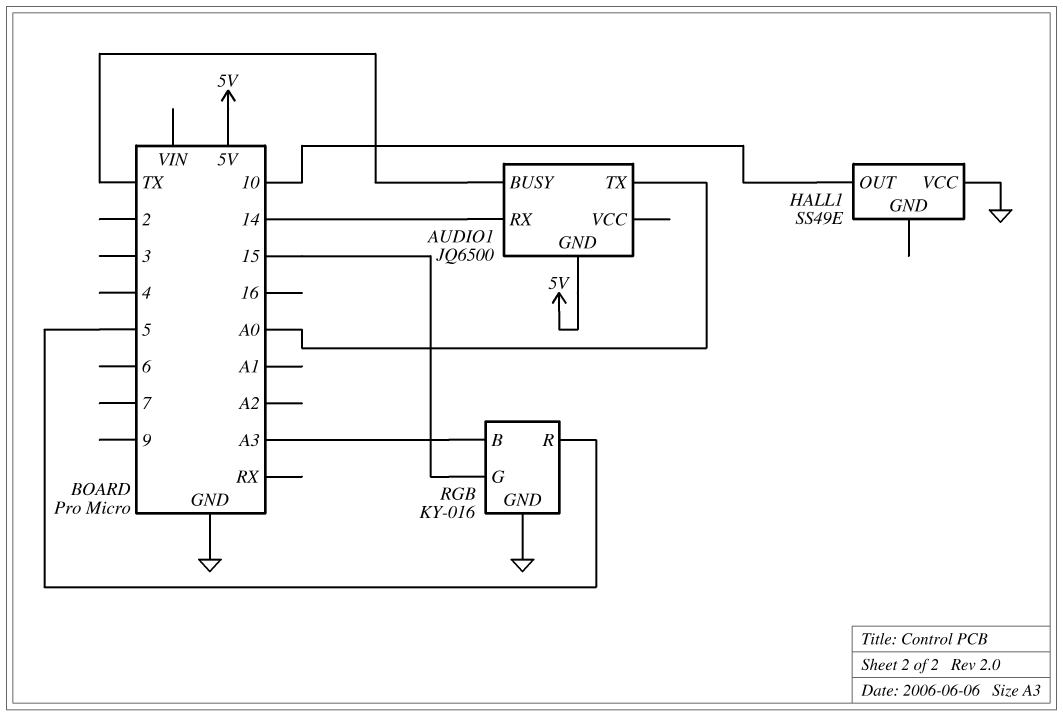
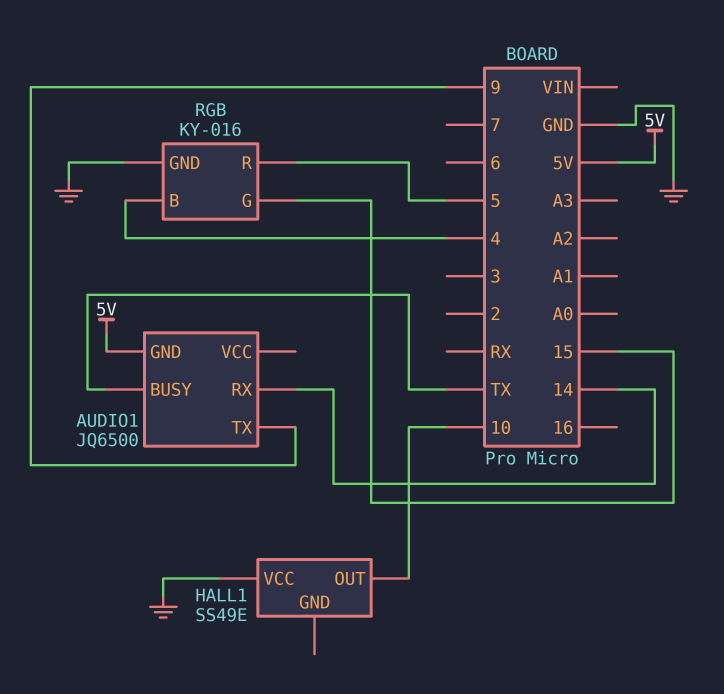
AUDIO1 pin TX: A0 -> 9
RGB pin B: A3 -> 4

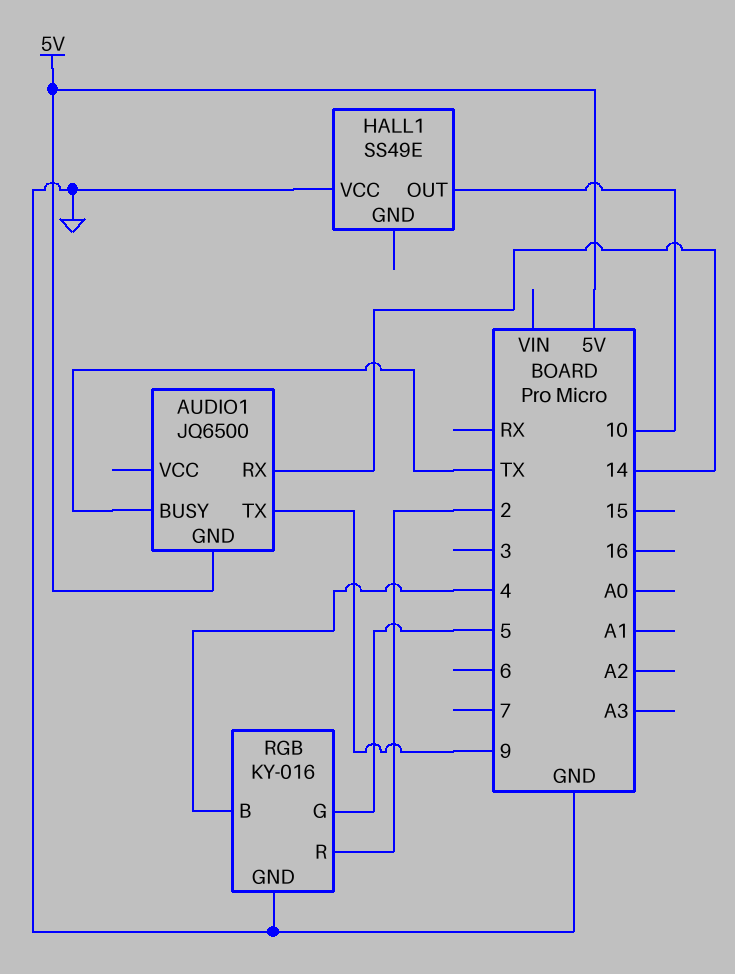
RGB pin G: 15 -> 5
RGB pin R: 5 -> 2

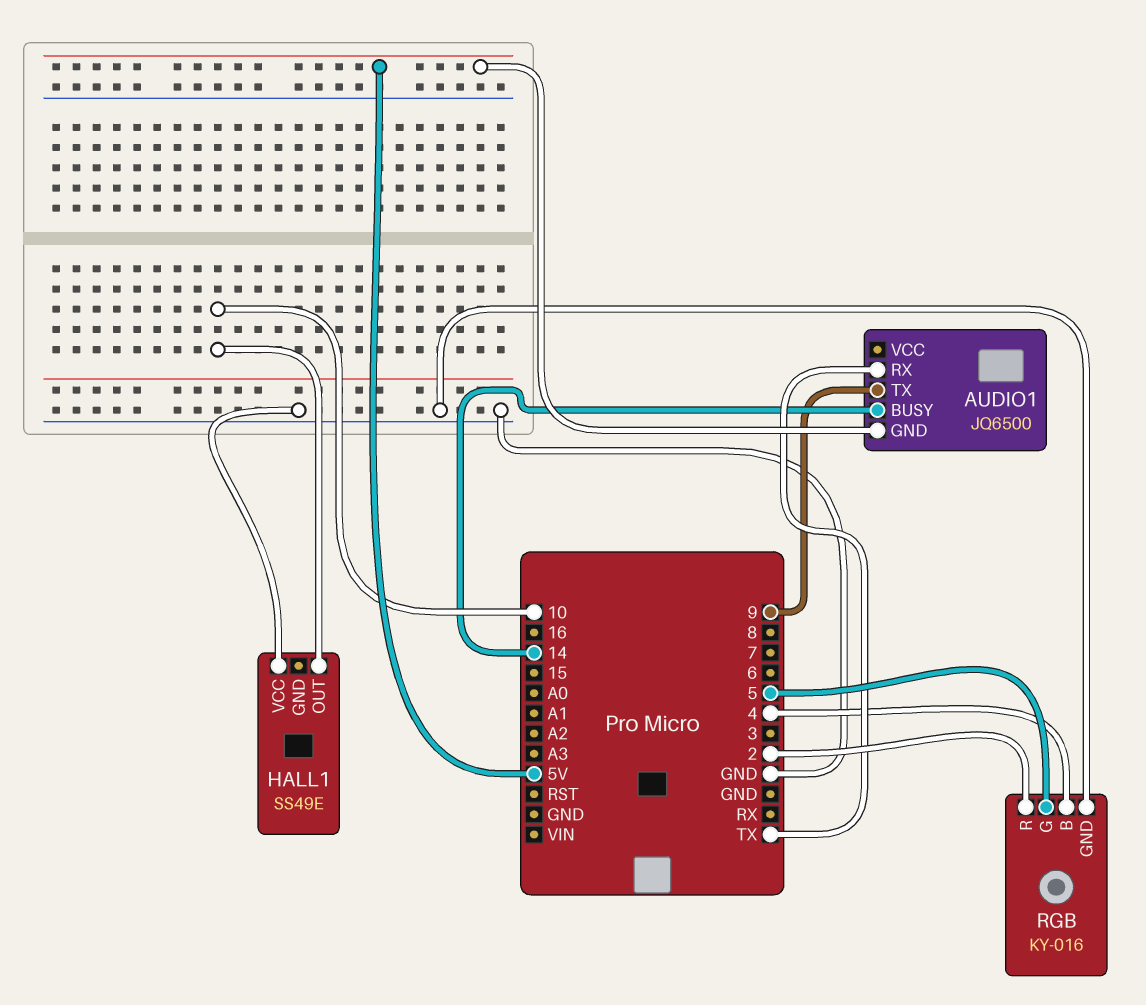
AUDIO1 pin BUSY: TX -> 14
AUDIO1 pin RX: 14 -> TX

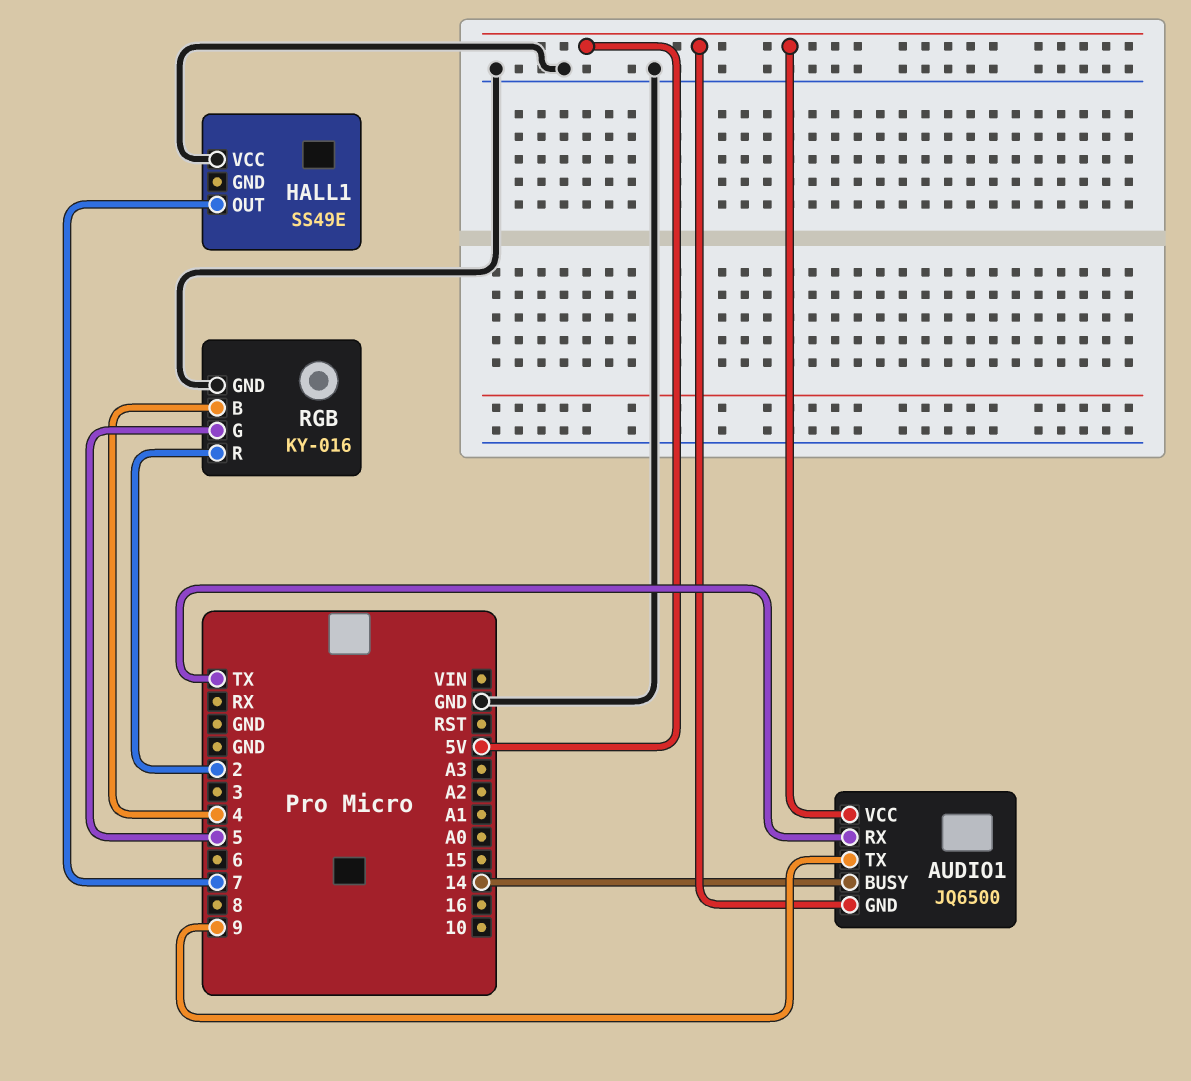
AUDIO1 pin VCC: none -> 5V
HALL1 pin OUT: 10 -> 7

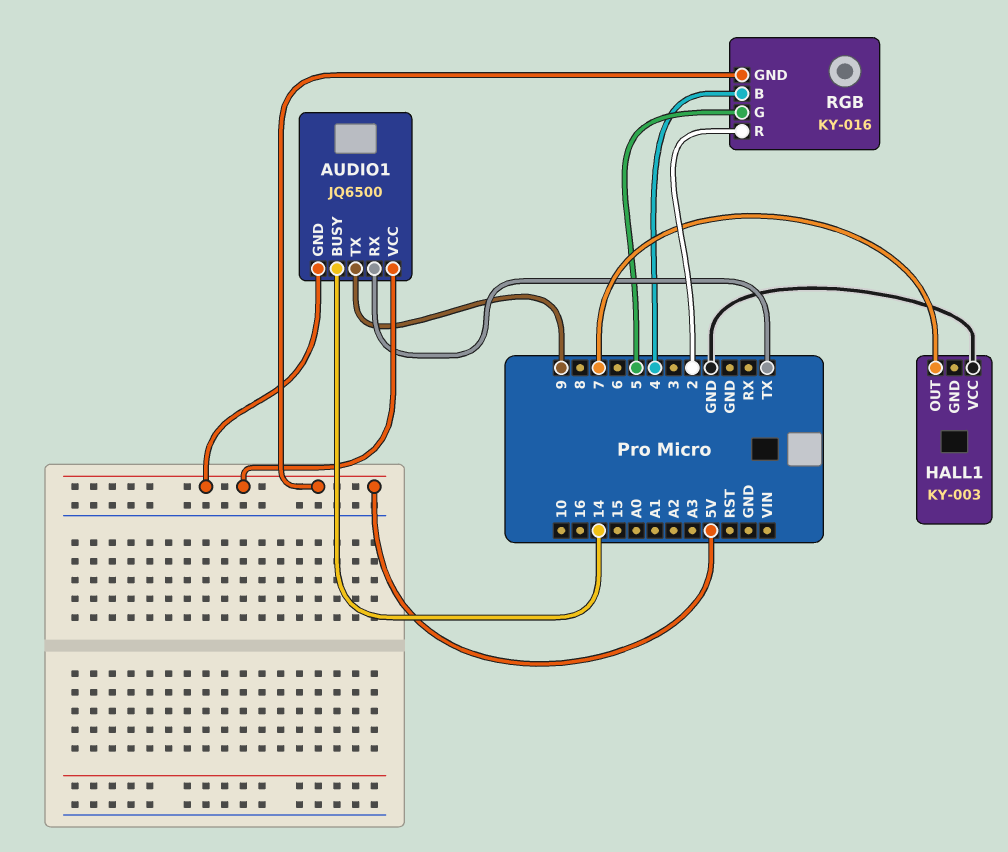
HALL1: SS49E -> KY-003
RGB pin GND: GND -> 5V

